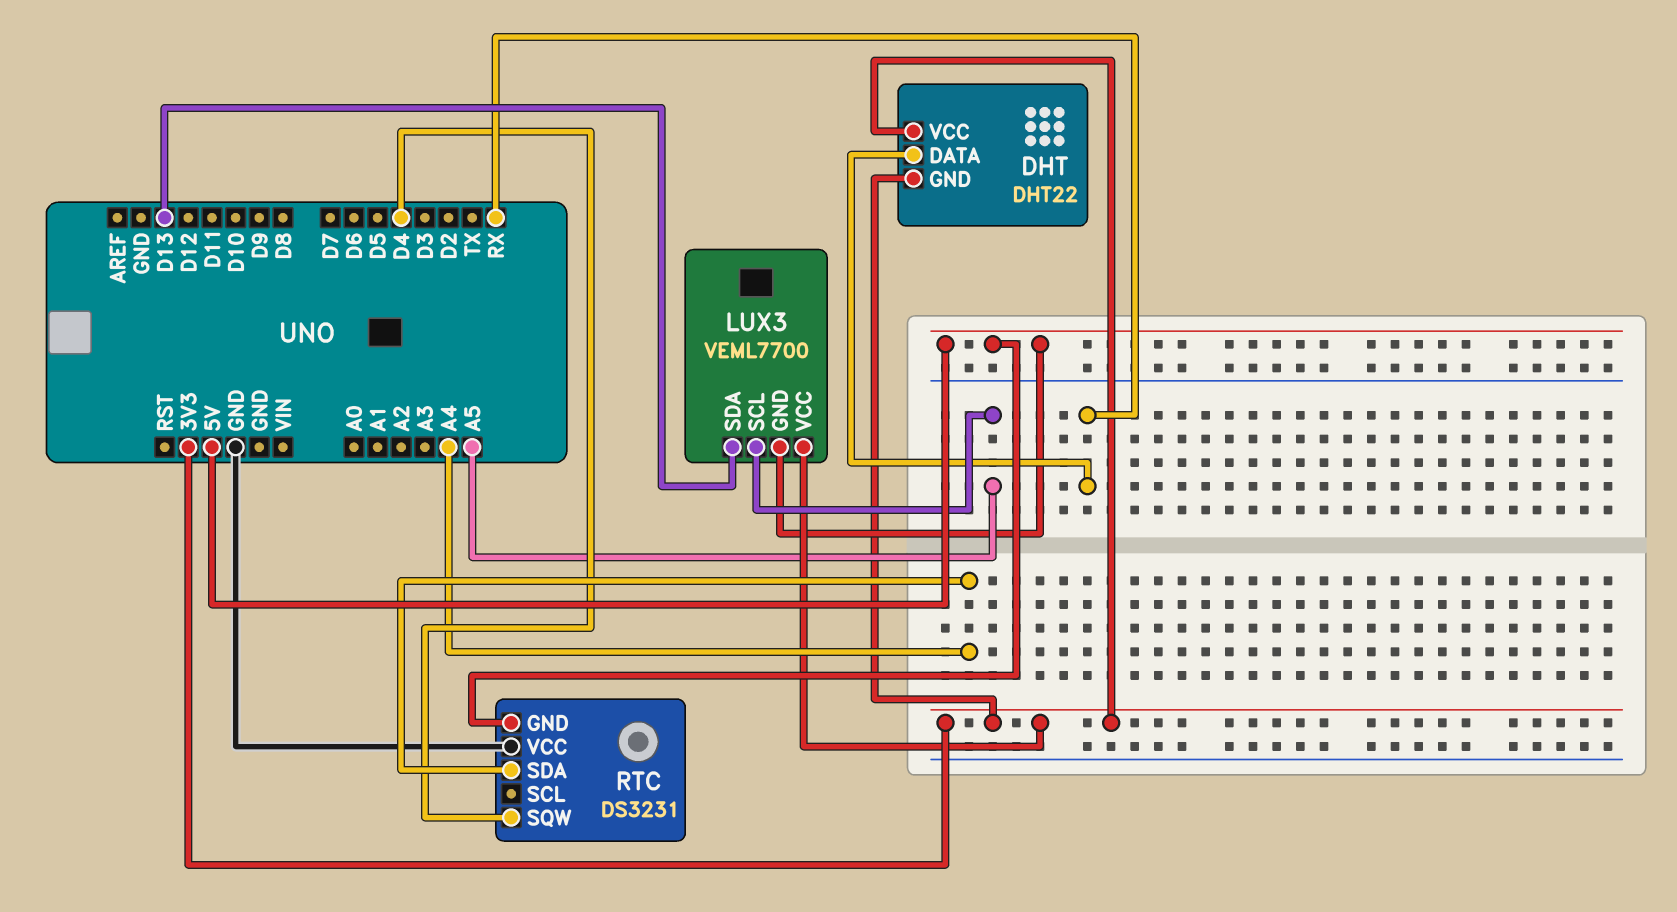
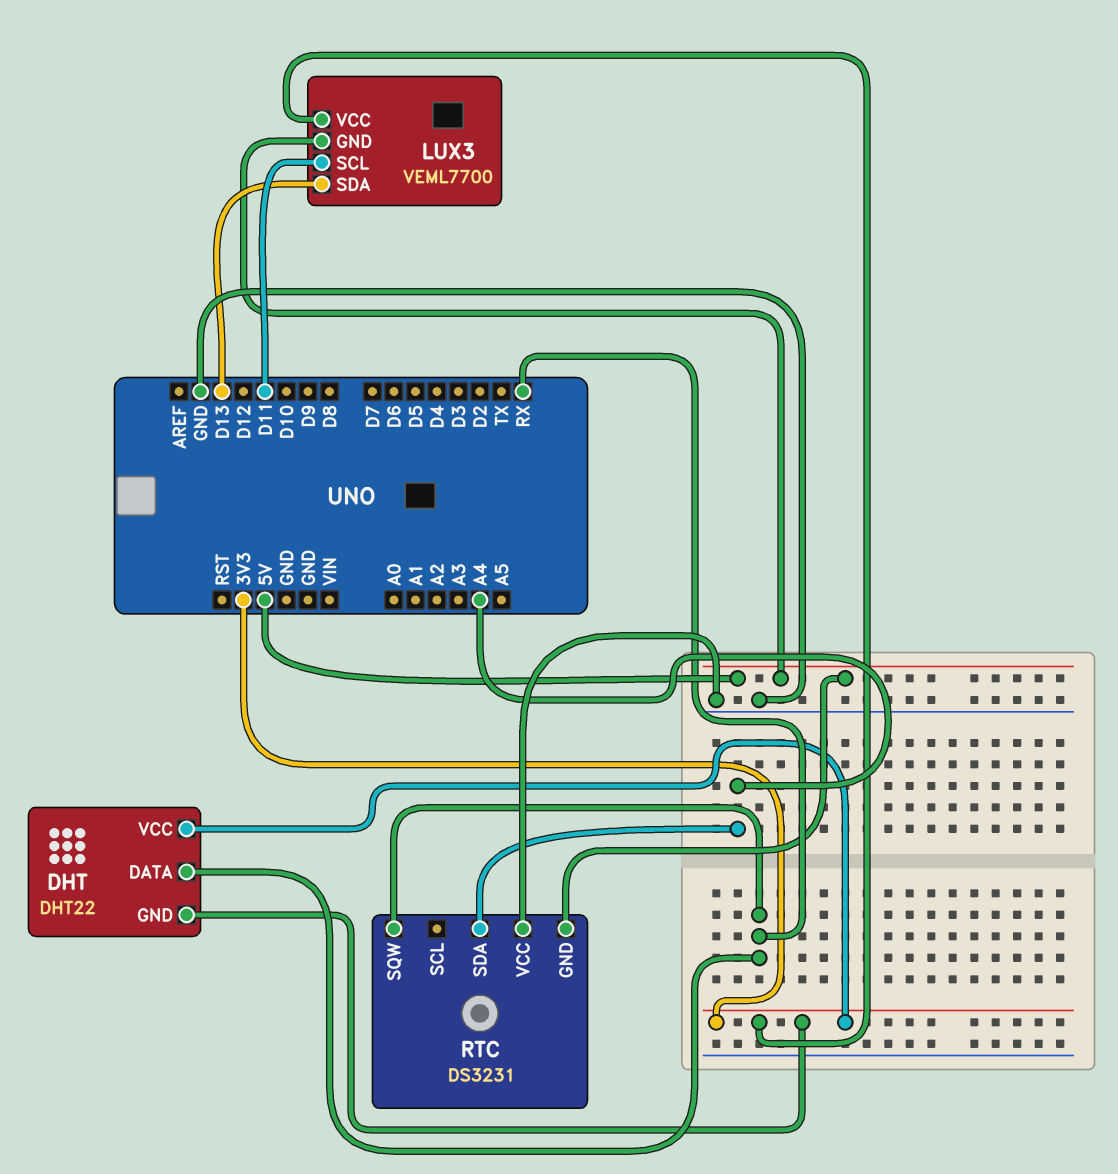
LUX3 pin SCL: A5 -> D11
RTC pin SQW: D4 -> RX

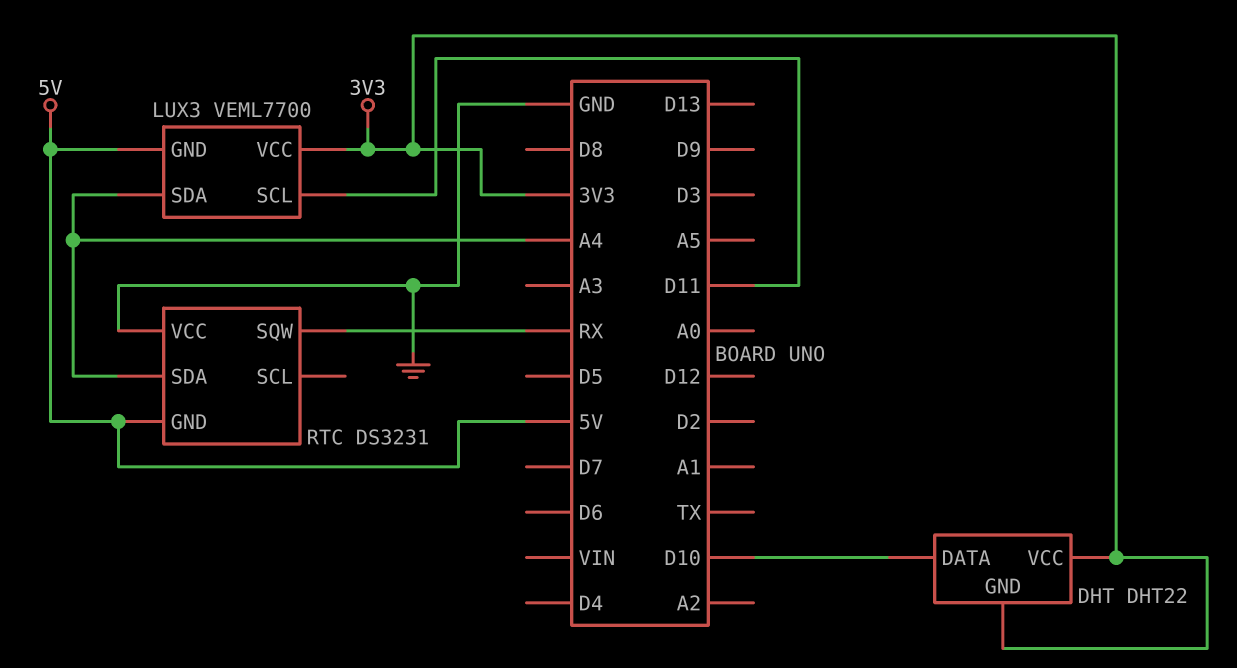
DHT pin DATA: RX -> D10
LUX3 pin SDA: D13 -> A4

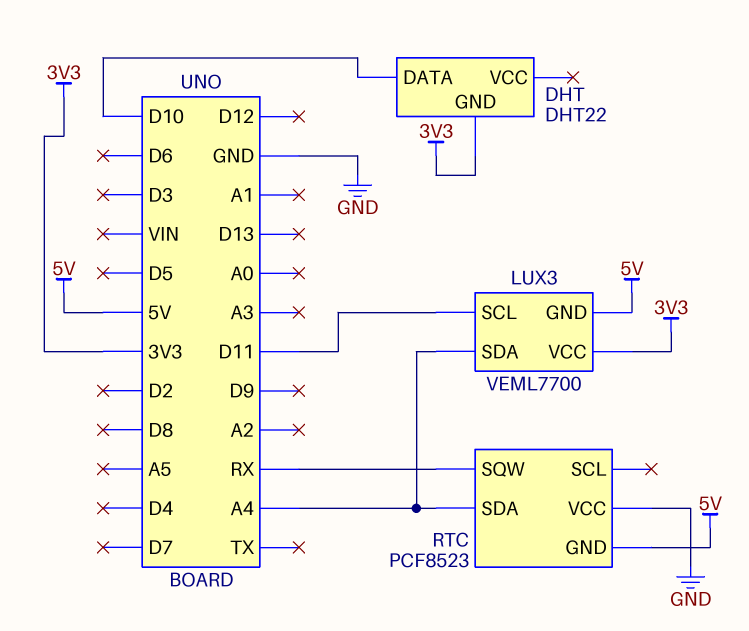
DHT pin VCC: 3V3 -> none
RTC: DS3231 -> PCF8523

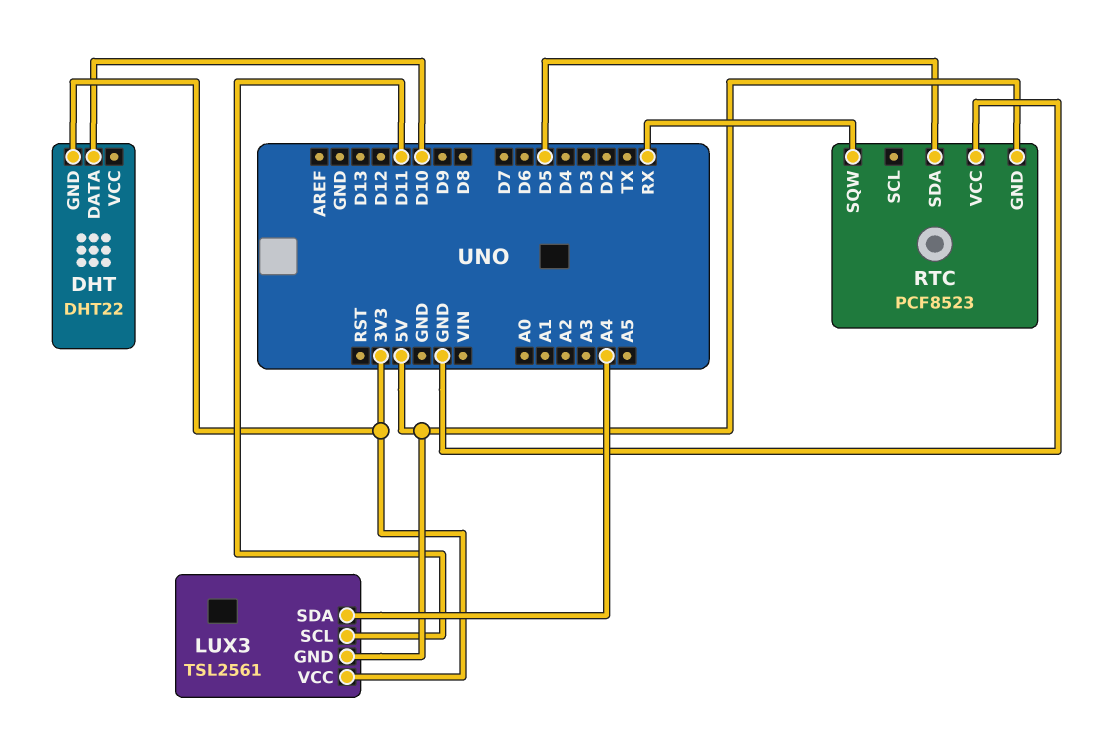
LUX3: VEML7700 -> TSL2561
RTC pin SDA: A4 -> D5

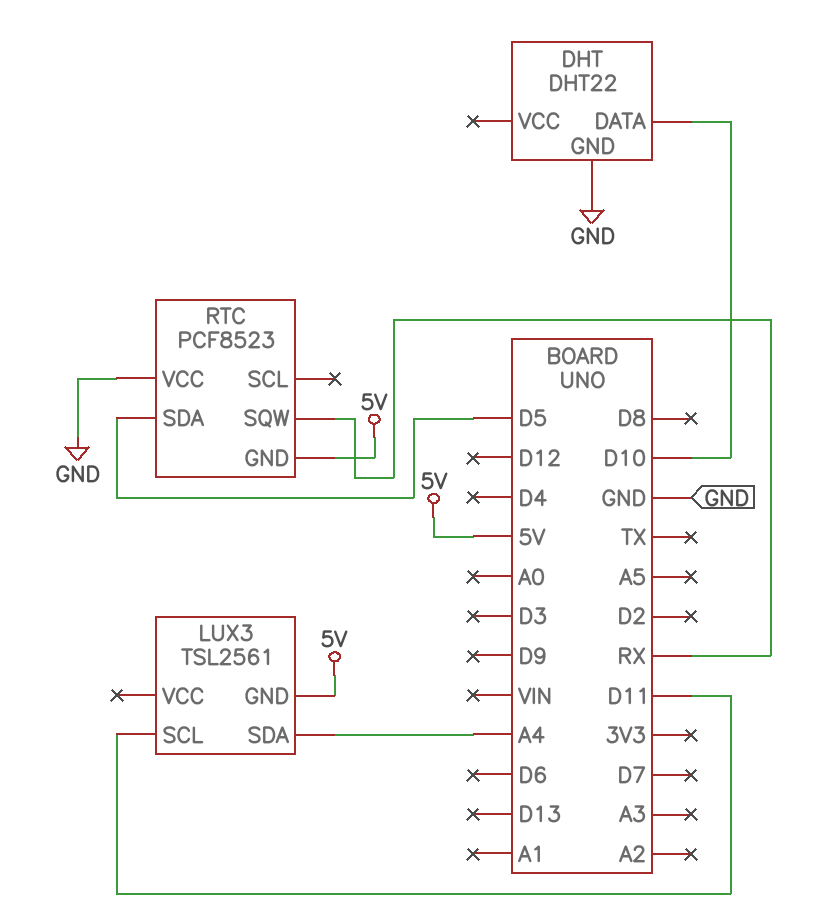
DHT pin GND: 3V3 -> GND
LUX3 pin VCC: 3V3 -> none

